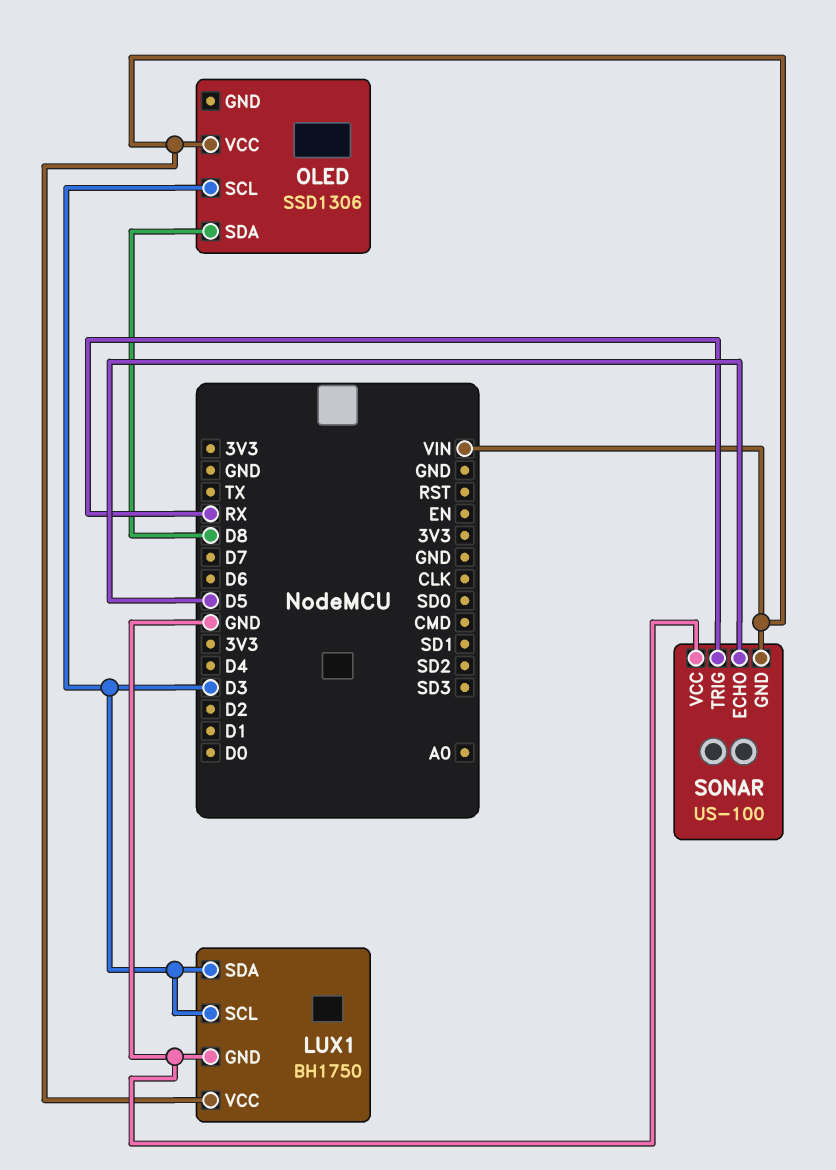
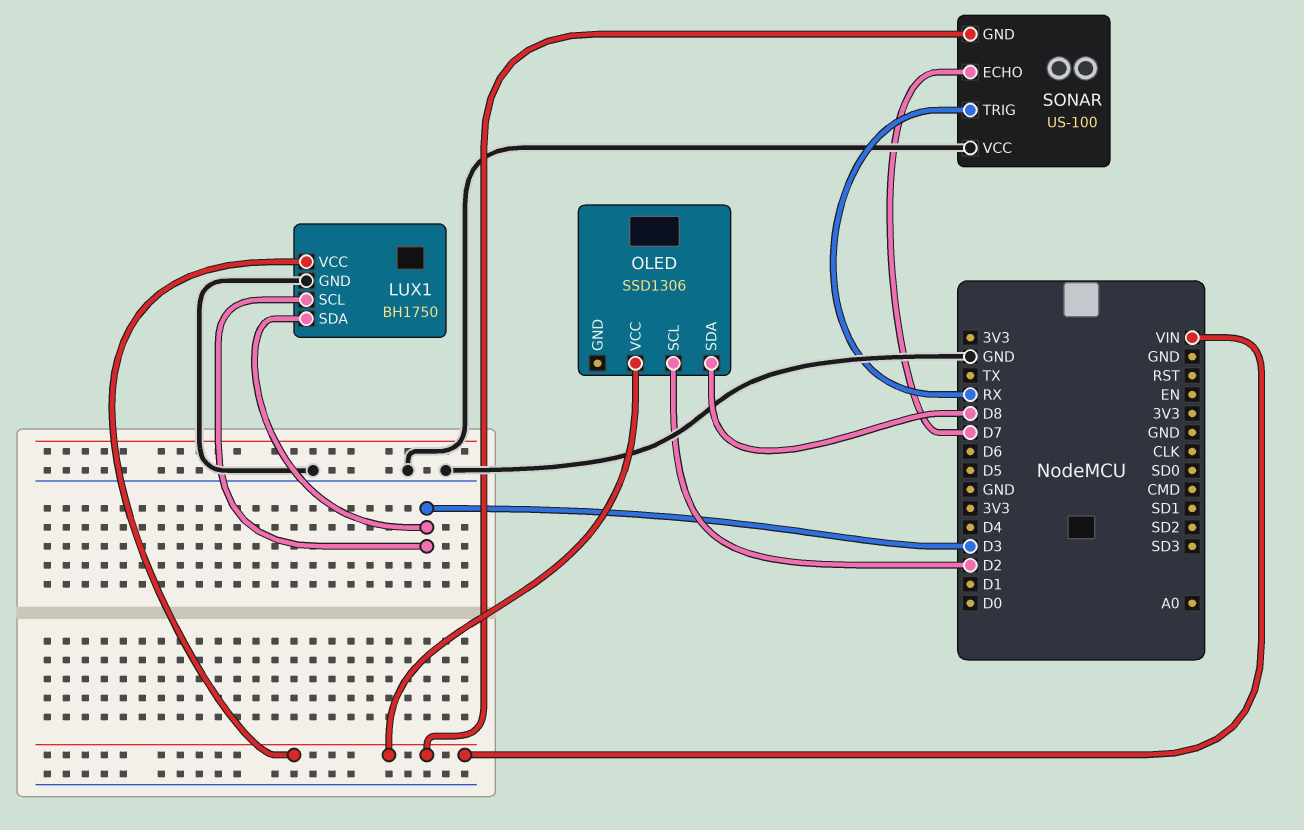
OLED pin SCL: D3 -> D2
SONAR pin ECHO: D5 -> D7

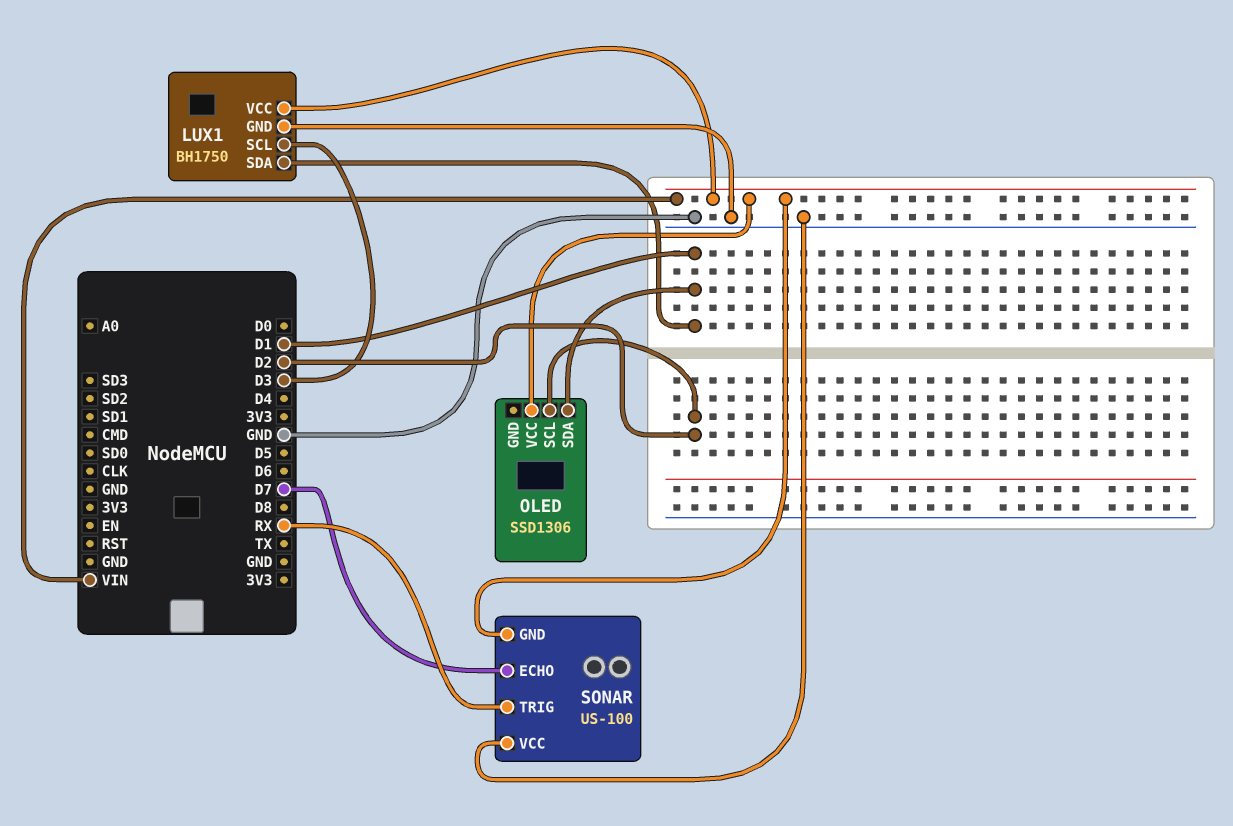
LUX1 pin SDA: D3 -> D1
OLED pin SDA: D8 -> D1

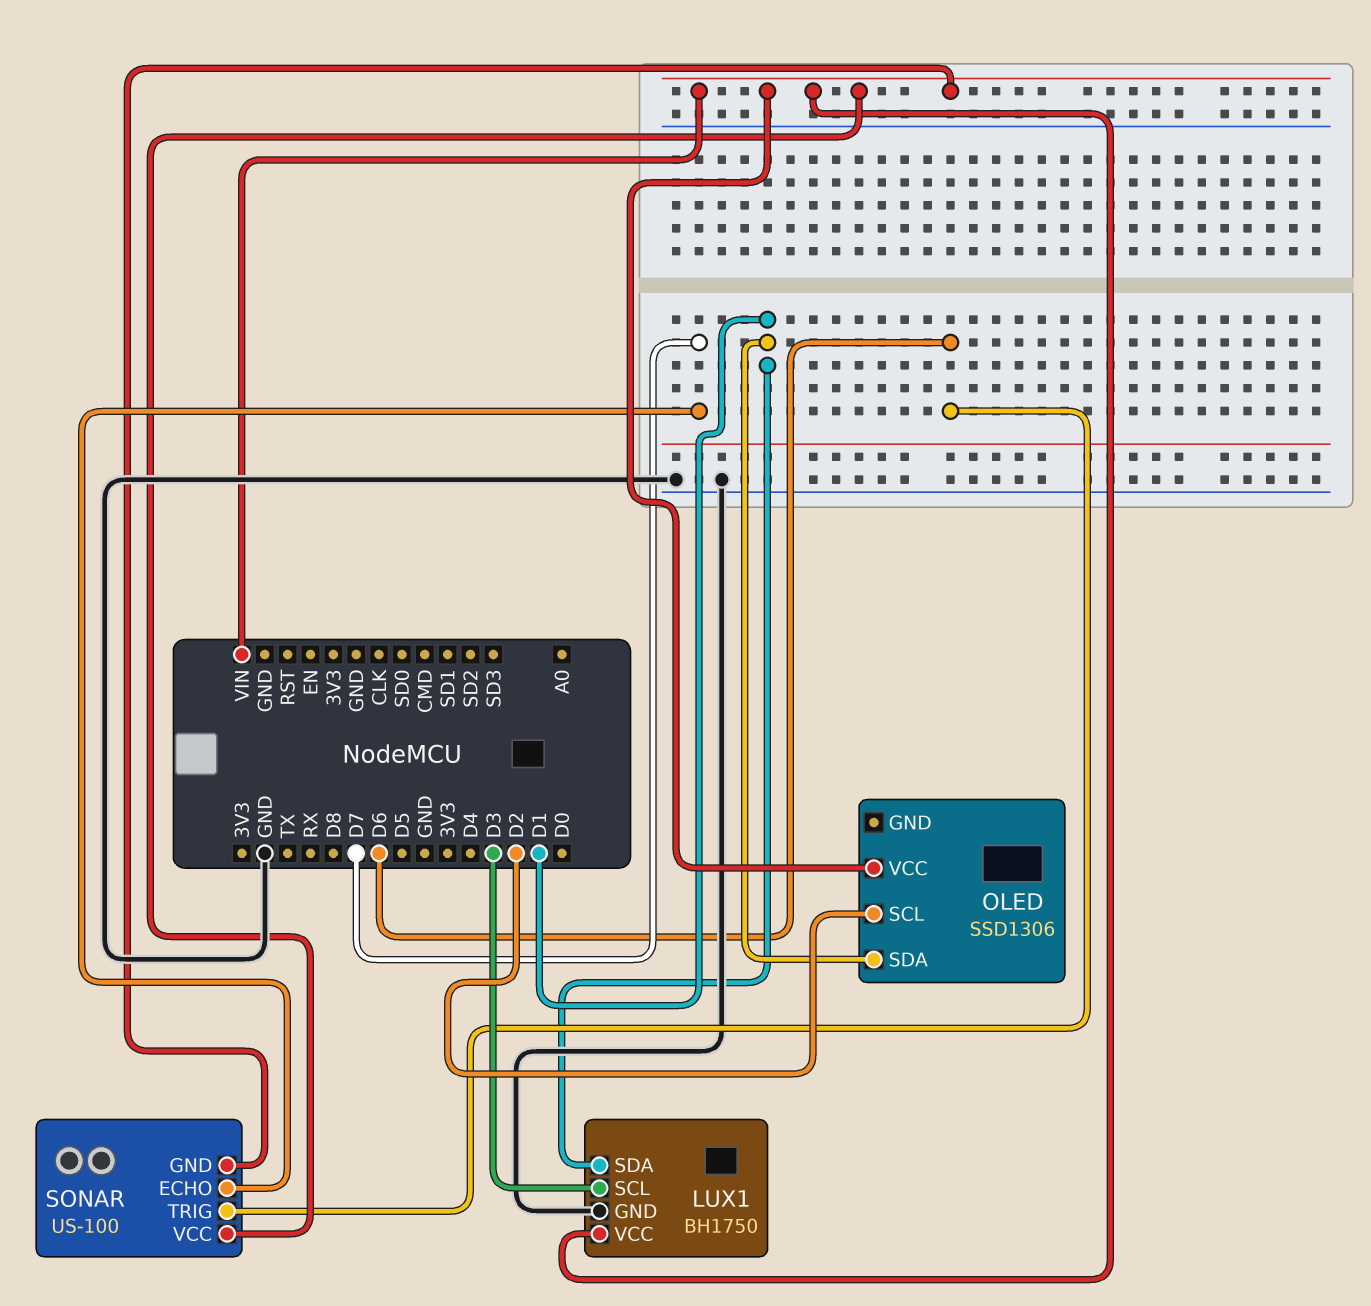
SONAR pin TRIG: RX -> D6
SONAR pin VCC: GND -> VIN

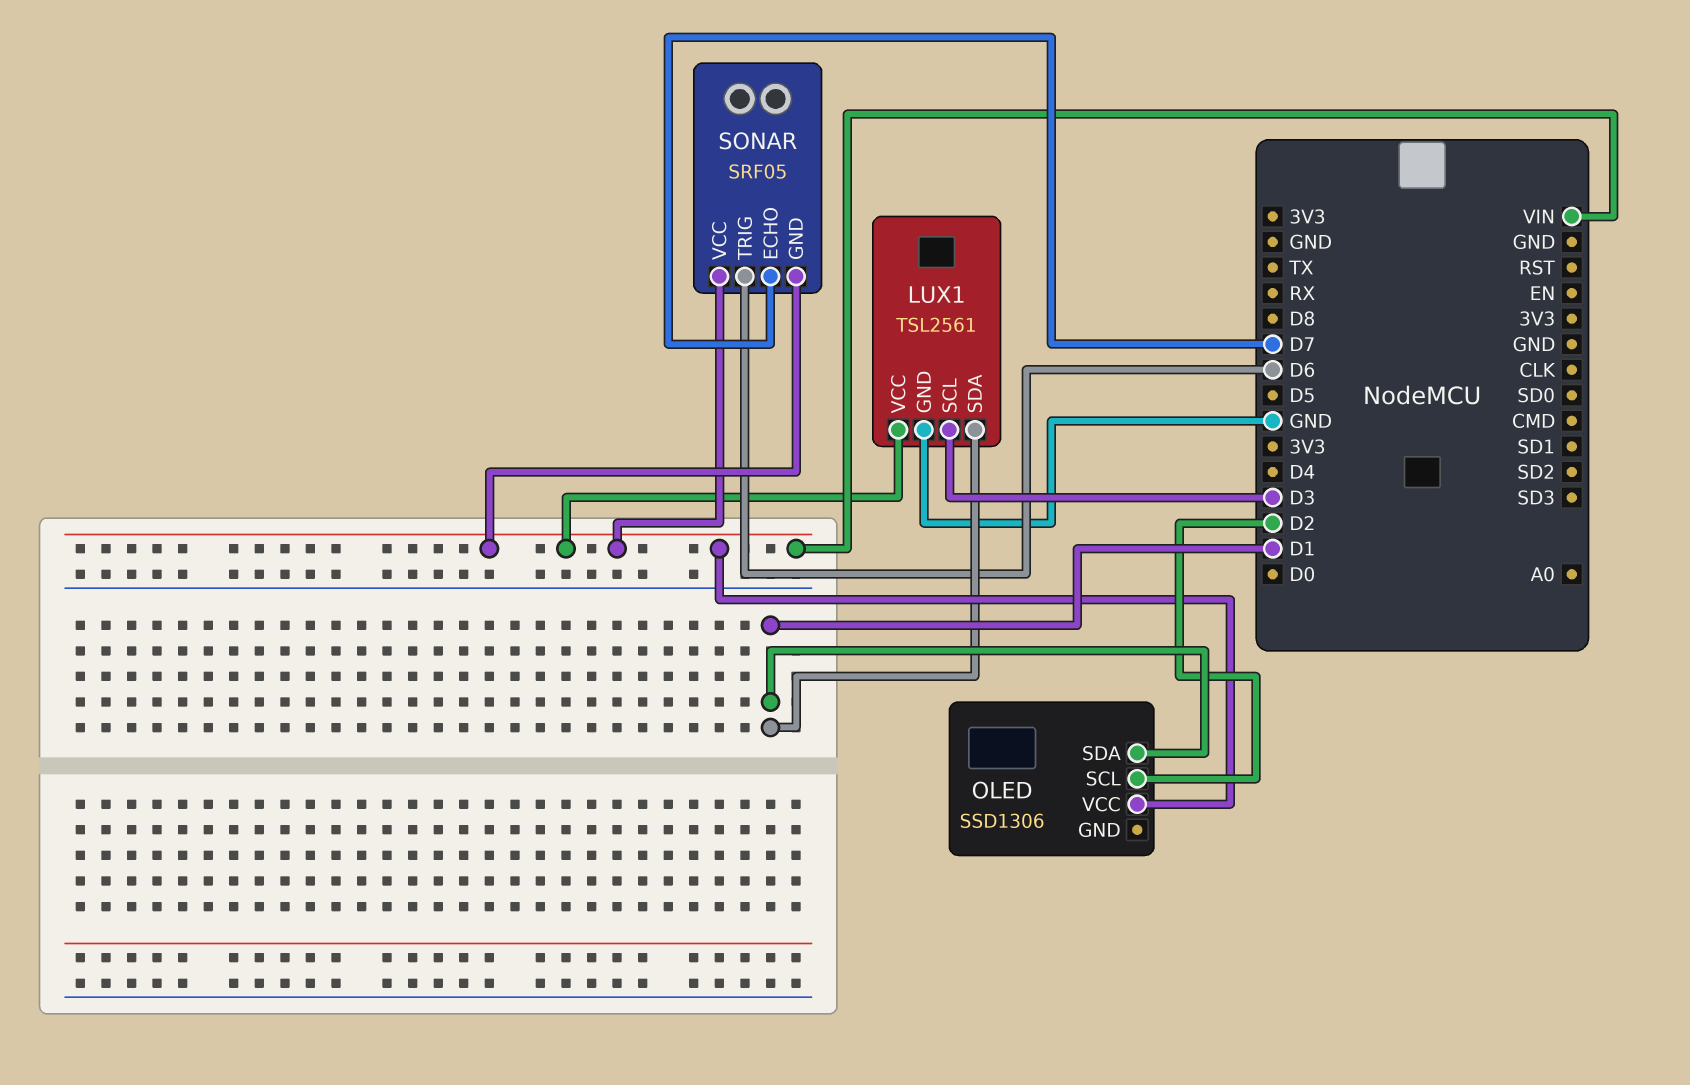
LUX1: BH1750 -> TSL2561
SONAR: US-100 -> SRF05

